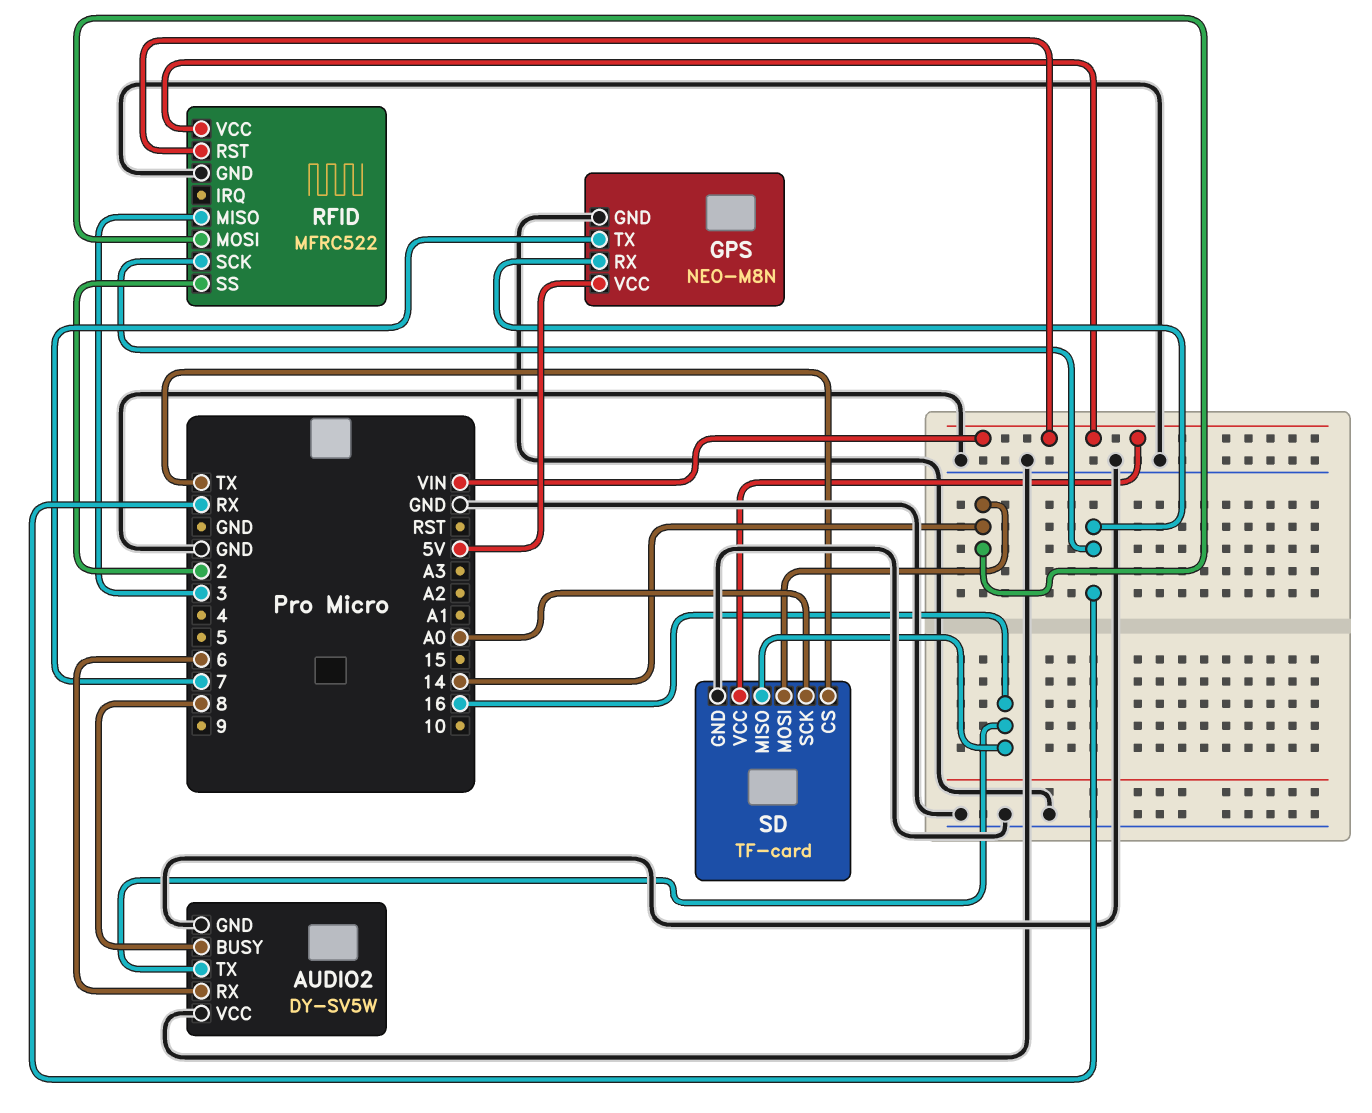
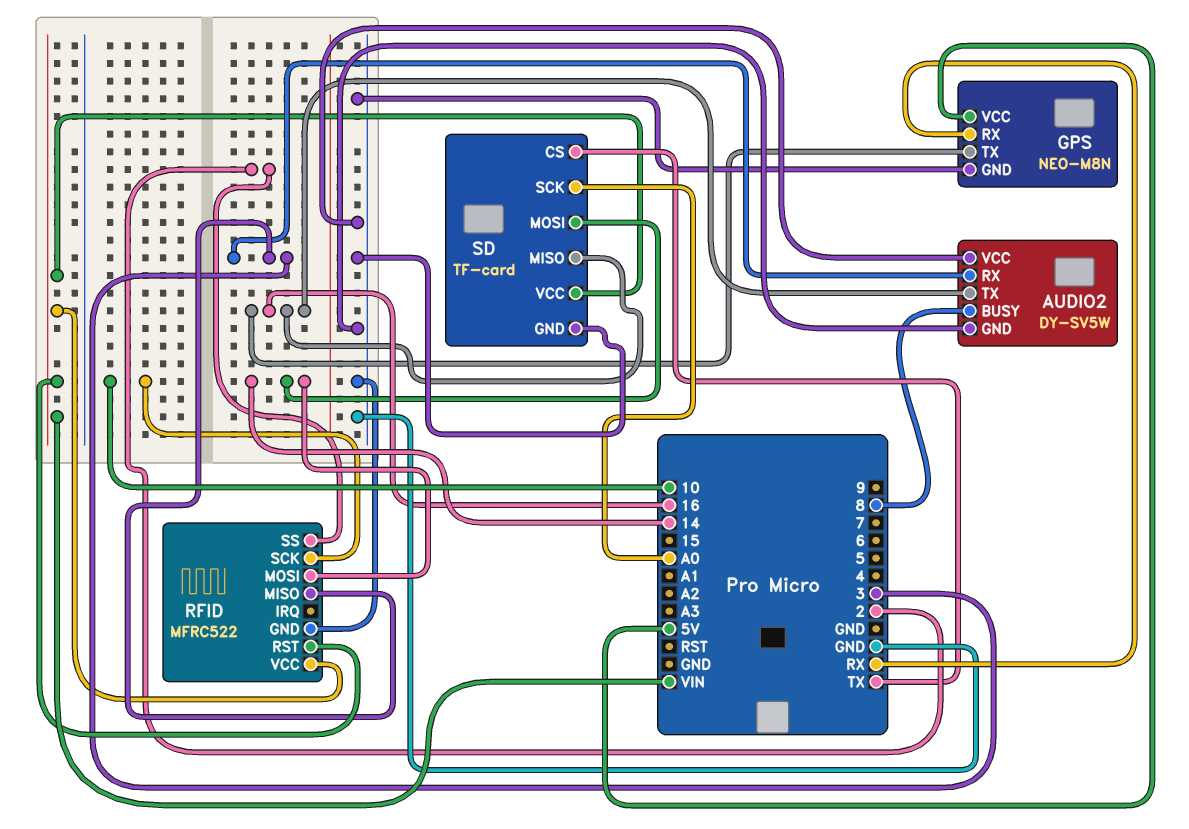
AUDIO2 pin RX: 6 -> 3
GPS pin TX: 7 -> 16
RFID pin SCK: RX -> 10

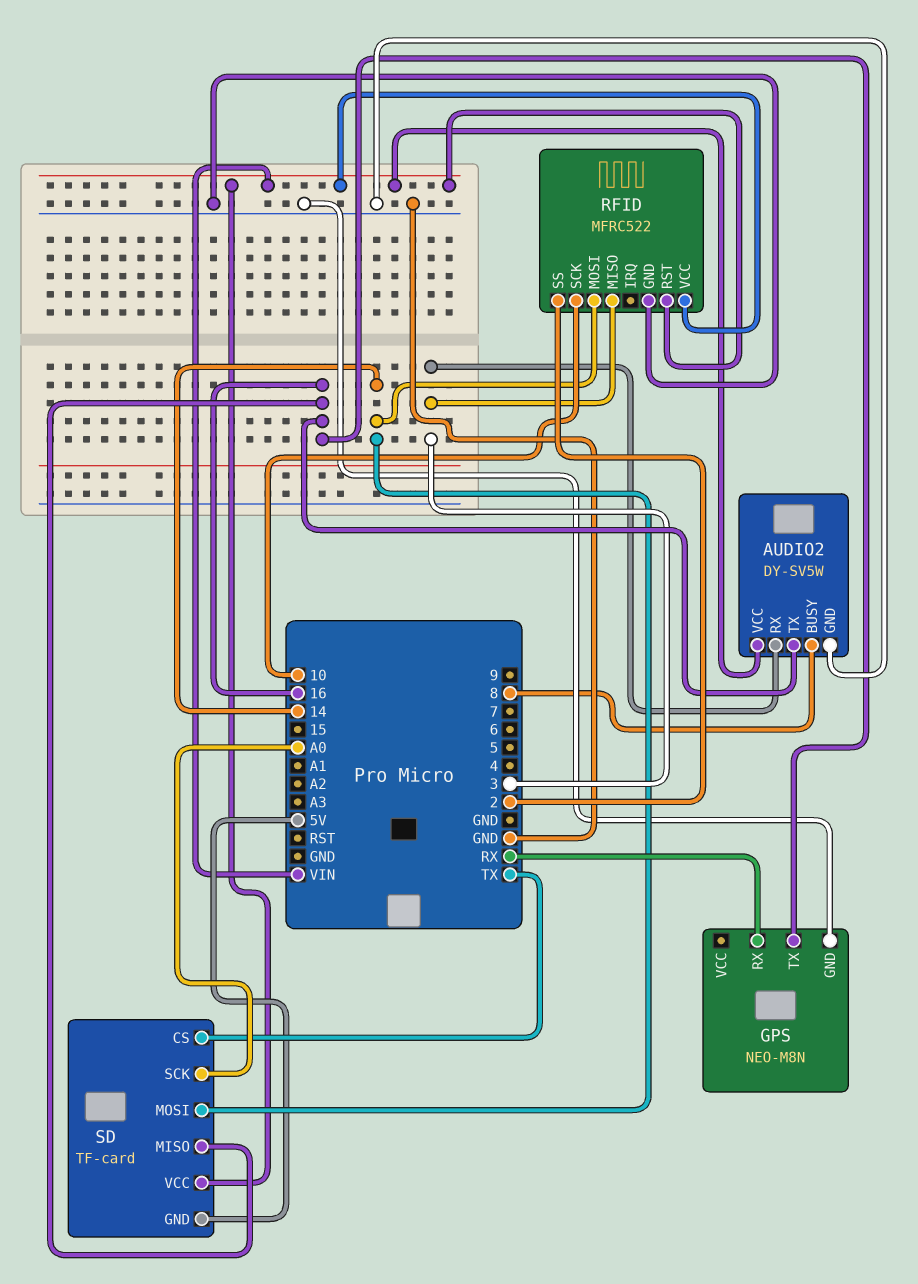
AUDIO2 pin VCC: GND -> VIN
GPS pin VCC: 5V -> none
SD pin GND: GND -> 5V

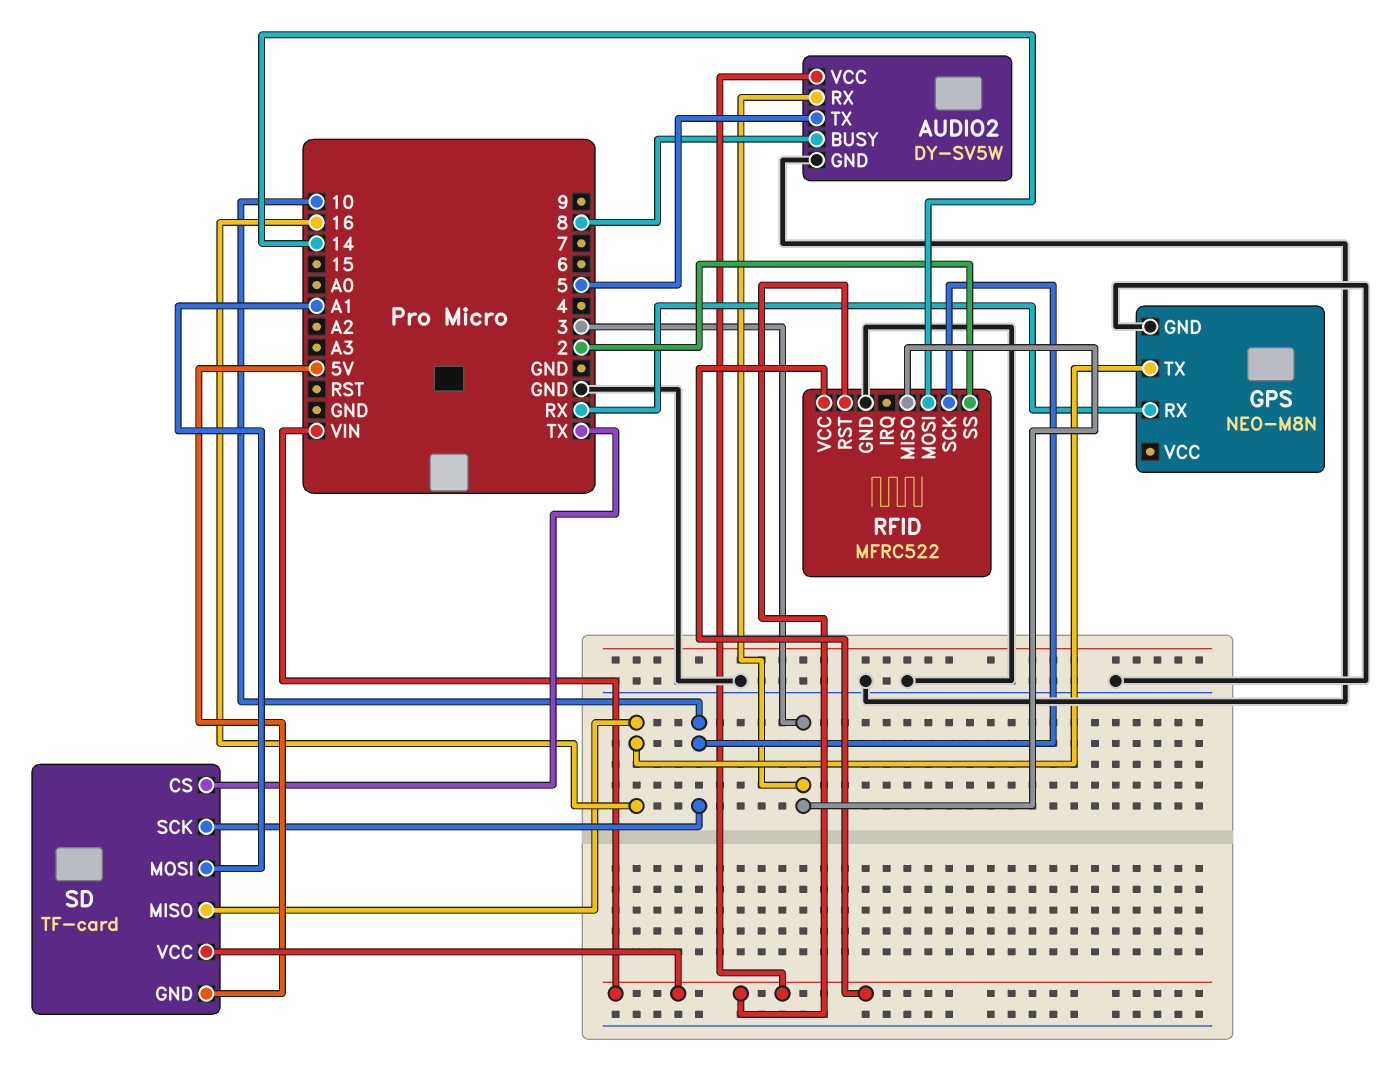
AUDIO2 pin TX: 16 -> 5
SD pin MOSI: 14 -> A1
SD pin SCK: A0 -> 10

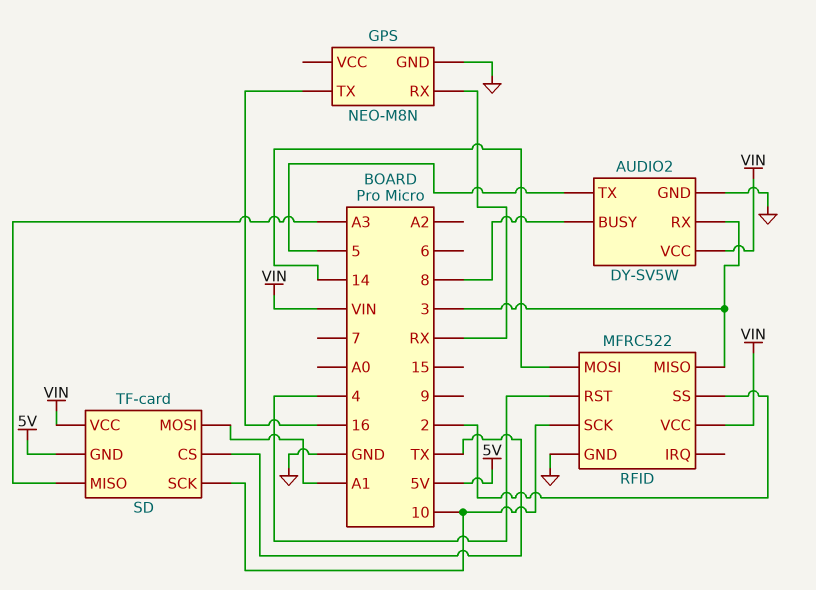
RFID pin RST: VIN -> 4
SD pin MISO: 16 -> A3

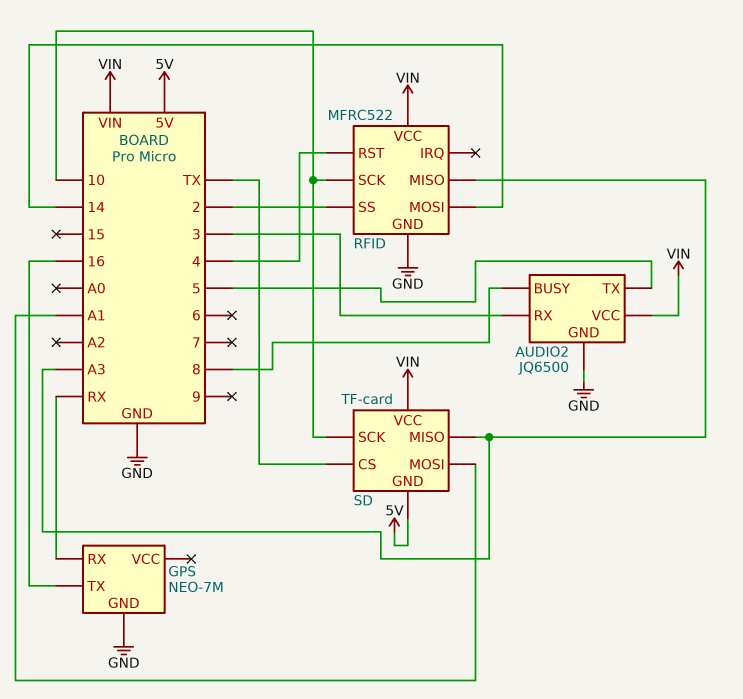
AUDIO2: DY-SV5W -> JQ6500
GPS: NEO-M8N -> NEO-7M
RFID pin MISO: 3 -> A3

